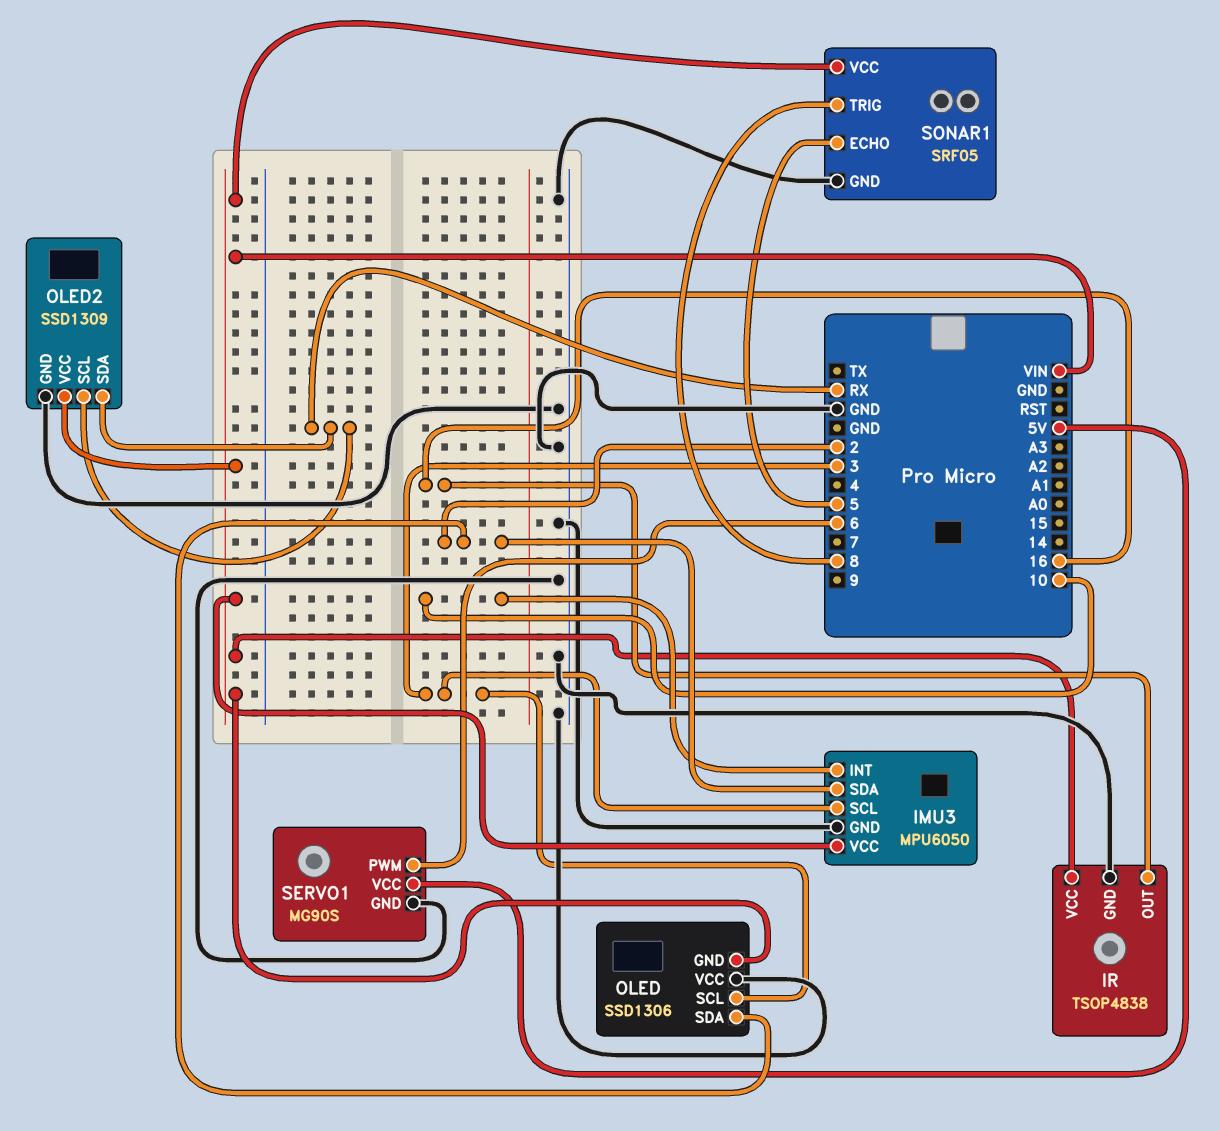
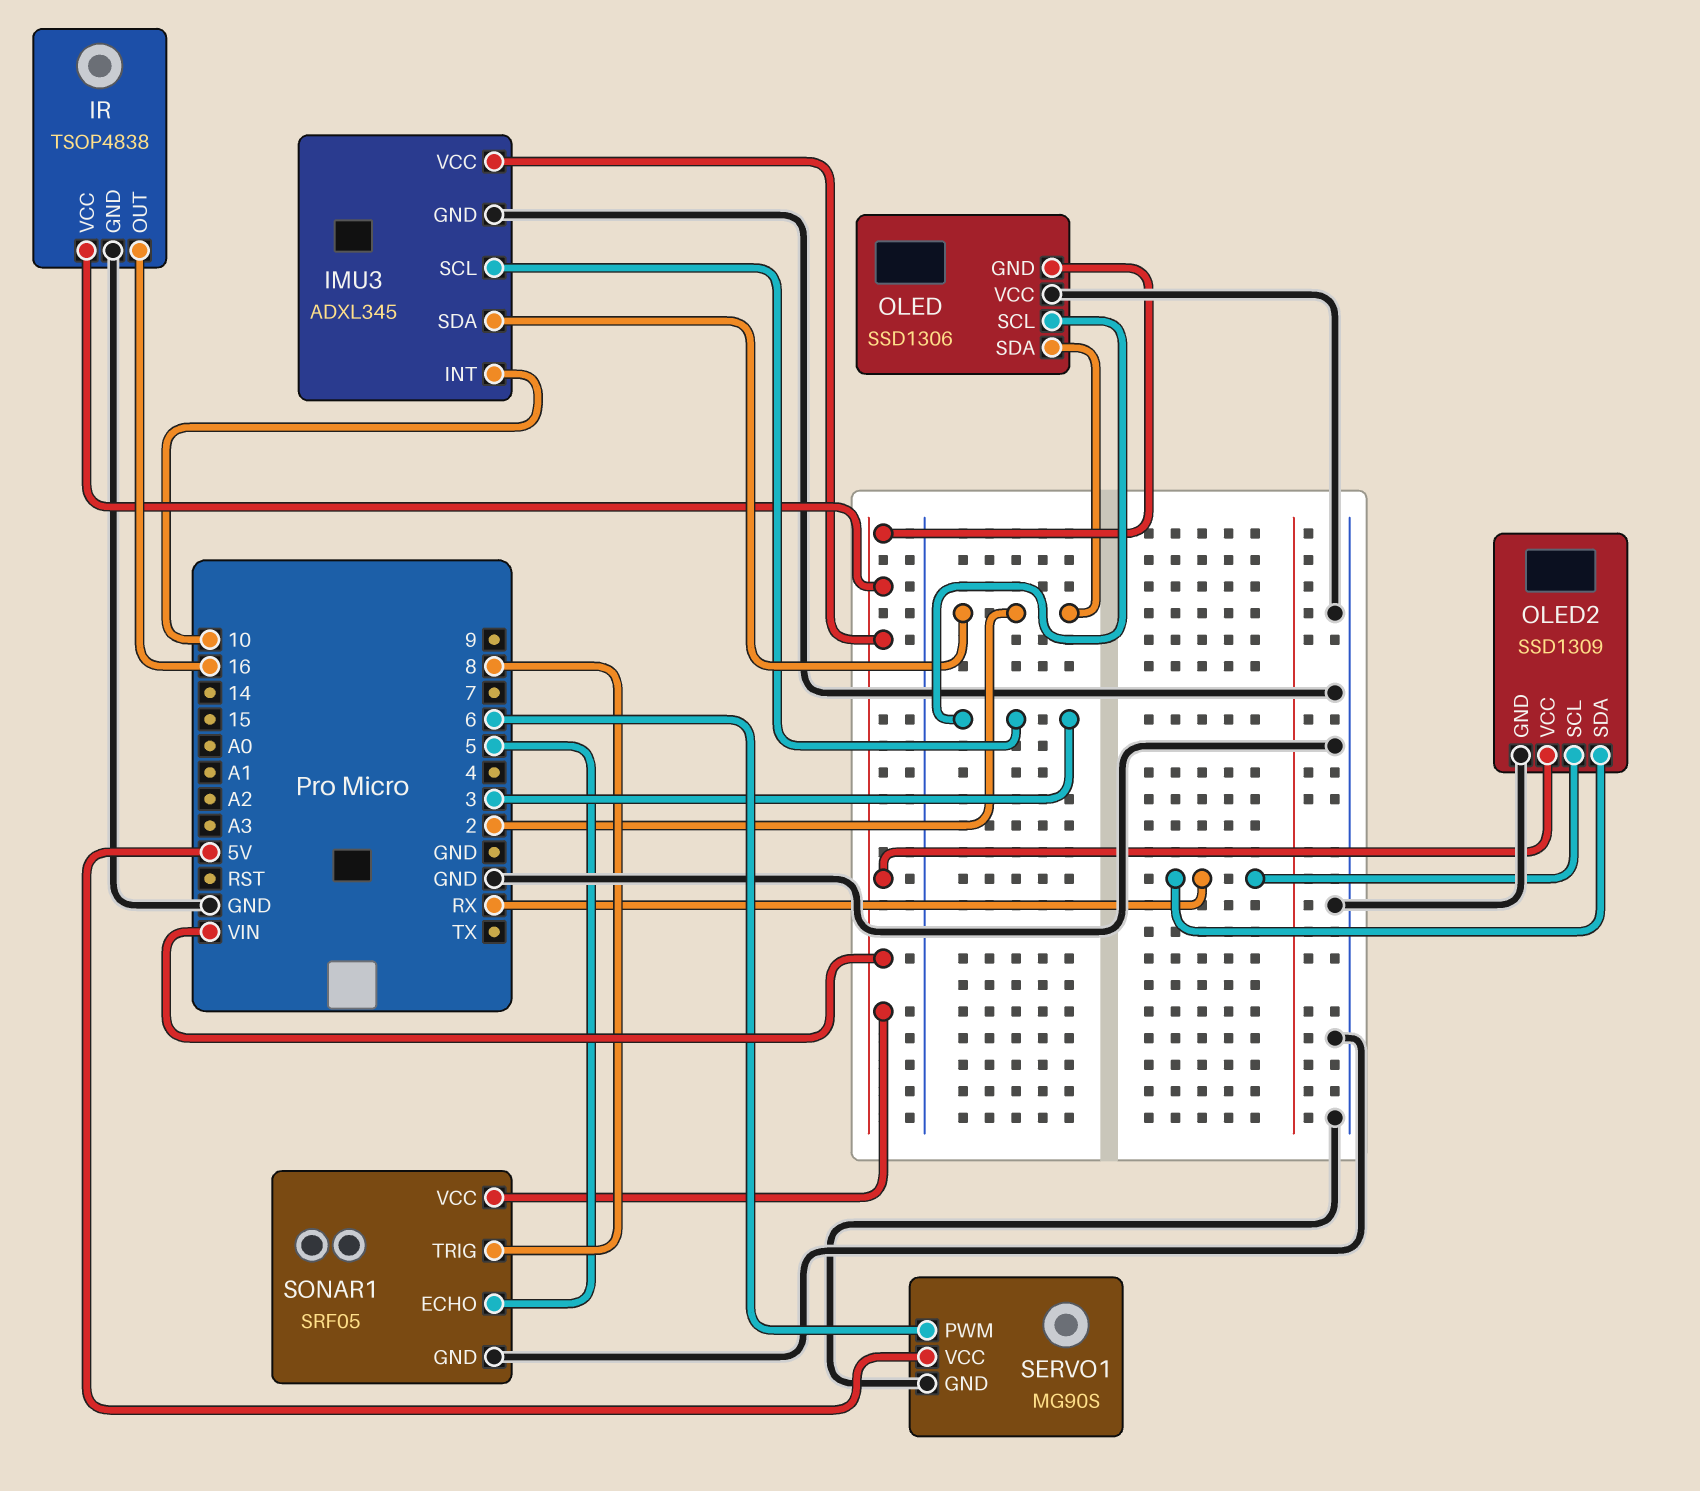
IMU3: MPU6050 -> ADXL345

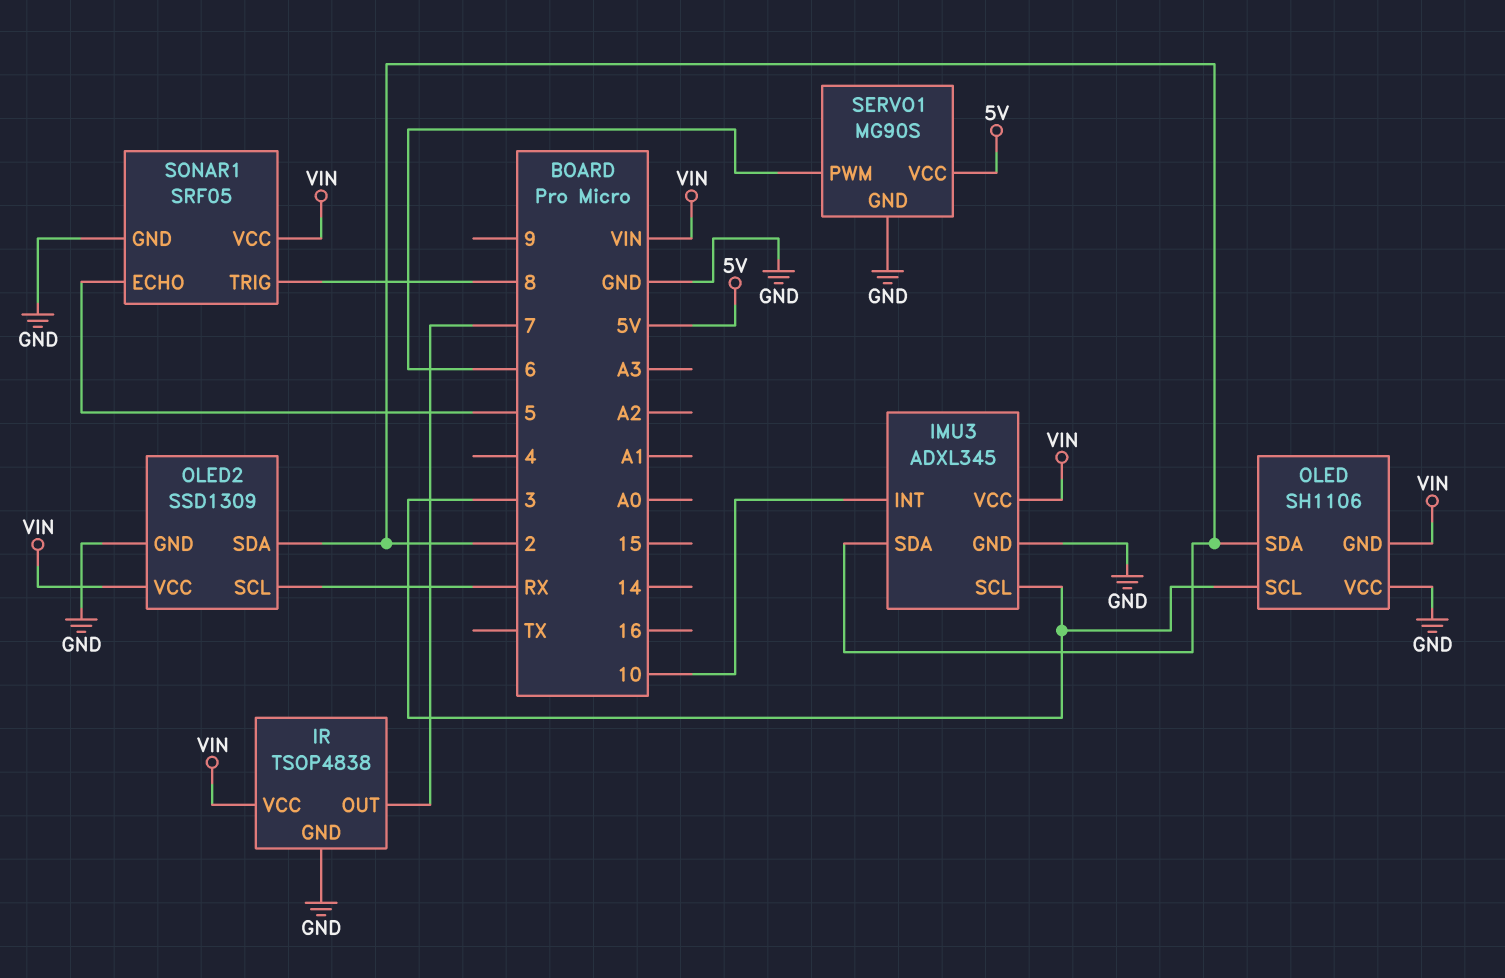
IR pin OUT: 16 -> 7
OLED: SSD1306 -> SH1106
OLED2 pin SDA: RX -> 2

